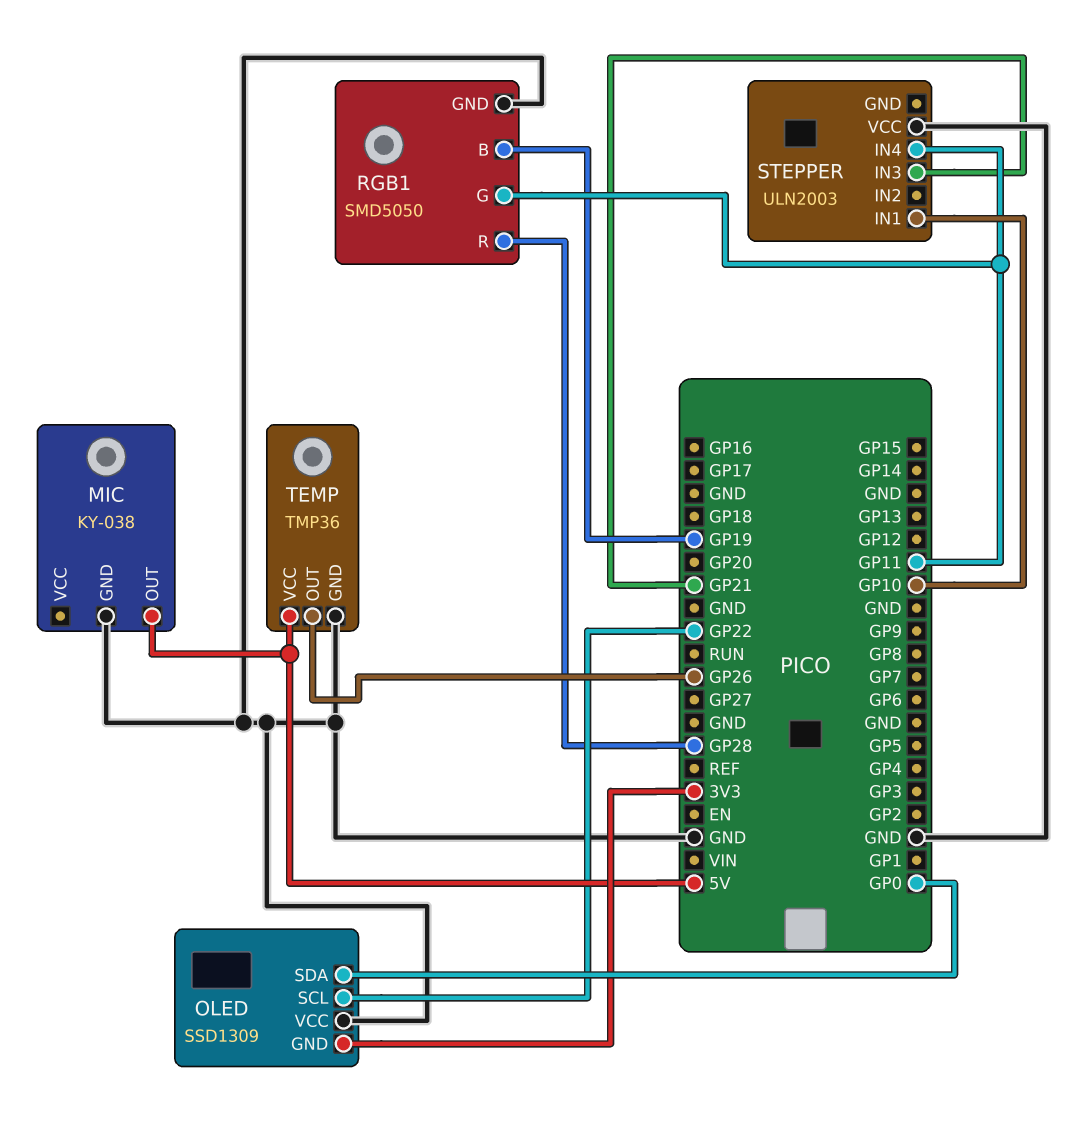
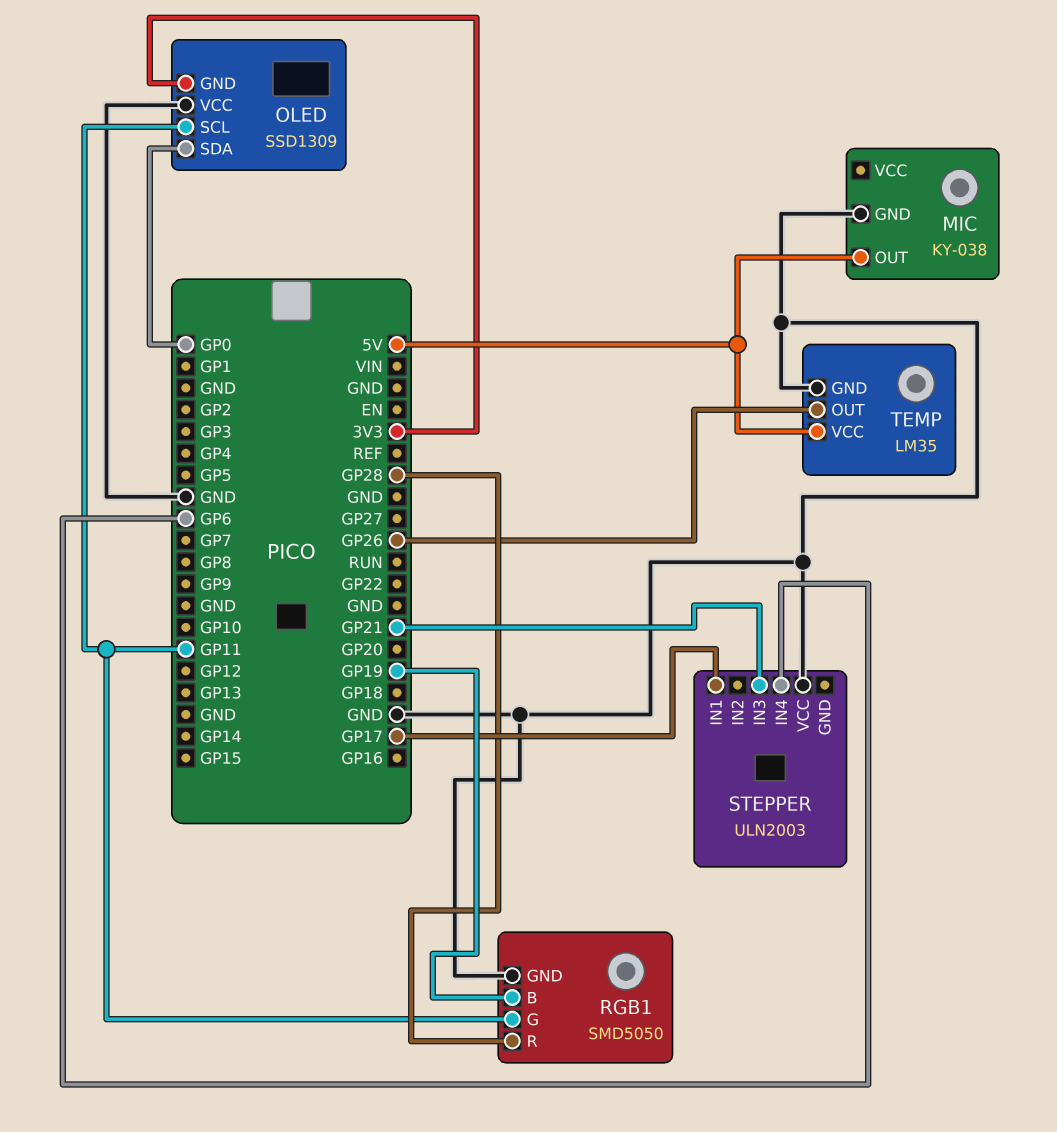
OLED pin SCL: GP22 -> GP11
STEPPER pin IN1: GP10 -> GP17
STEPPER pin IN4: GP11 -> GP6
TEMP: TMP36 -> LM35

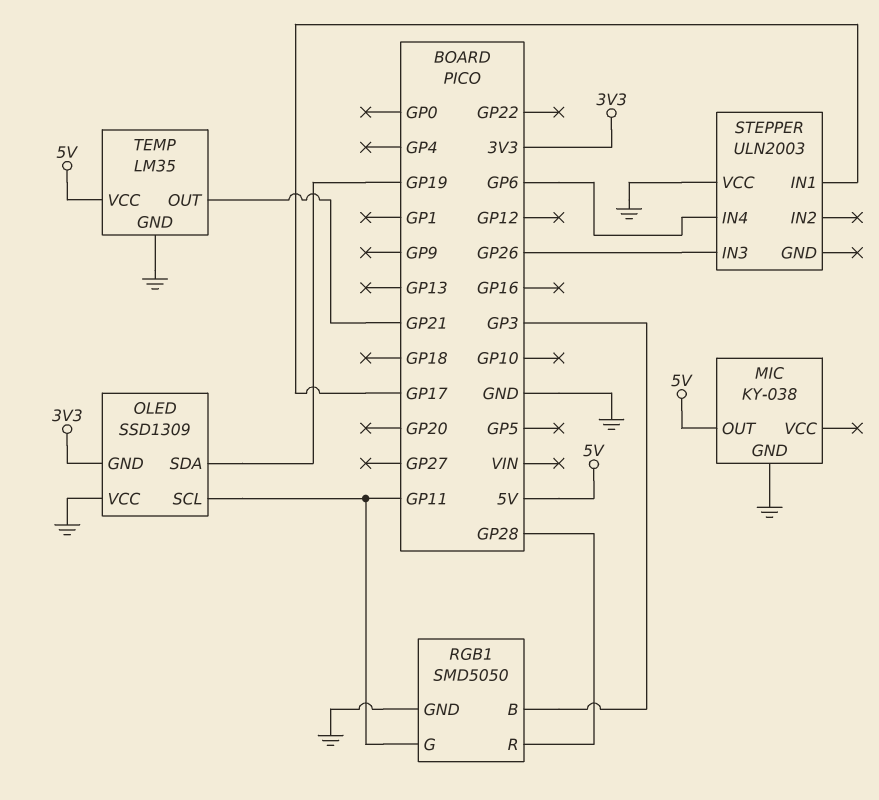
OLED pin SDA: GP0 -> GP19
RGB1 pin B: GP19 -> GP3
STEPPER pin IN3: GP21 -> GP26
TEMP pin OUT: GP26 -> GP21

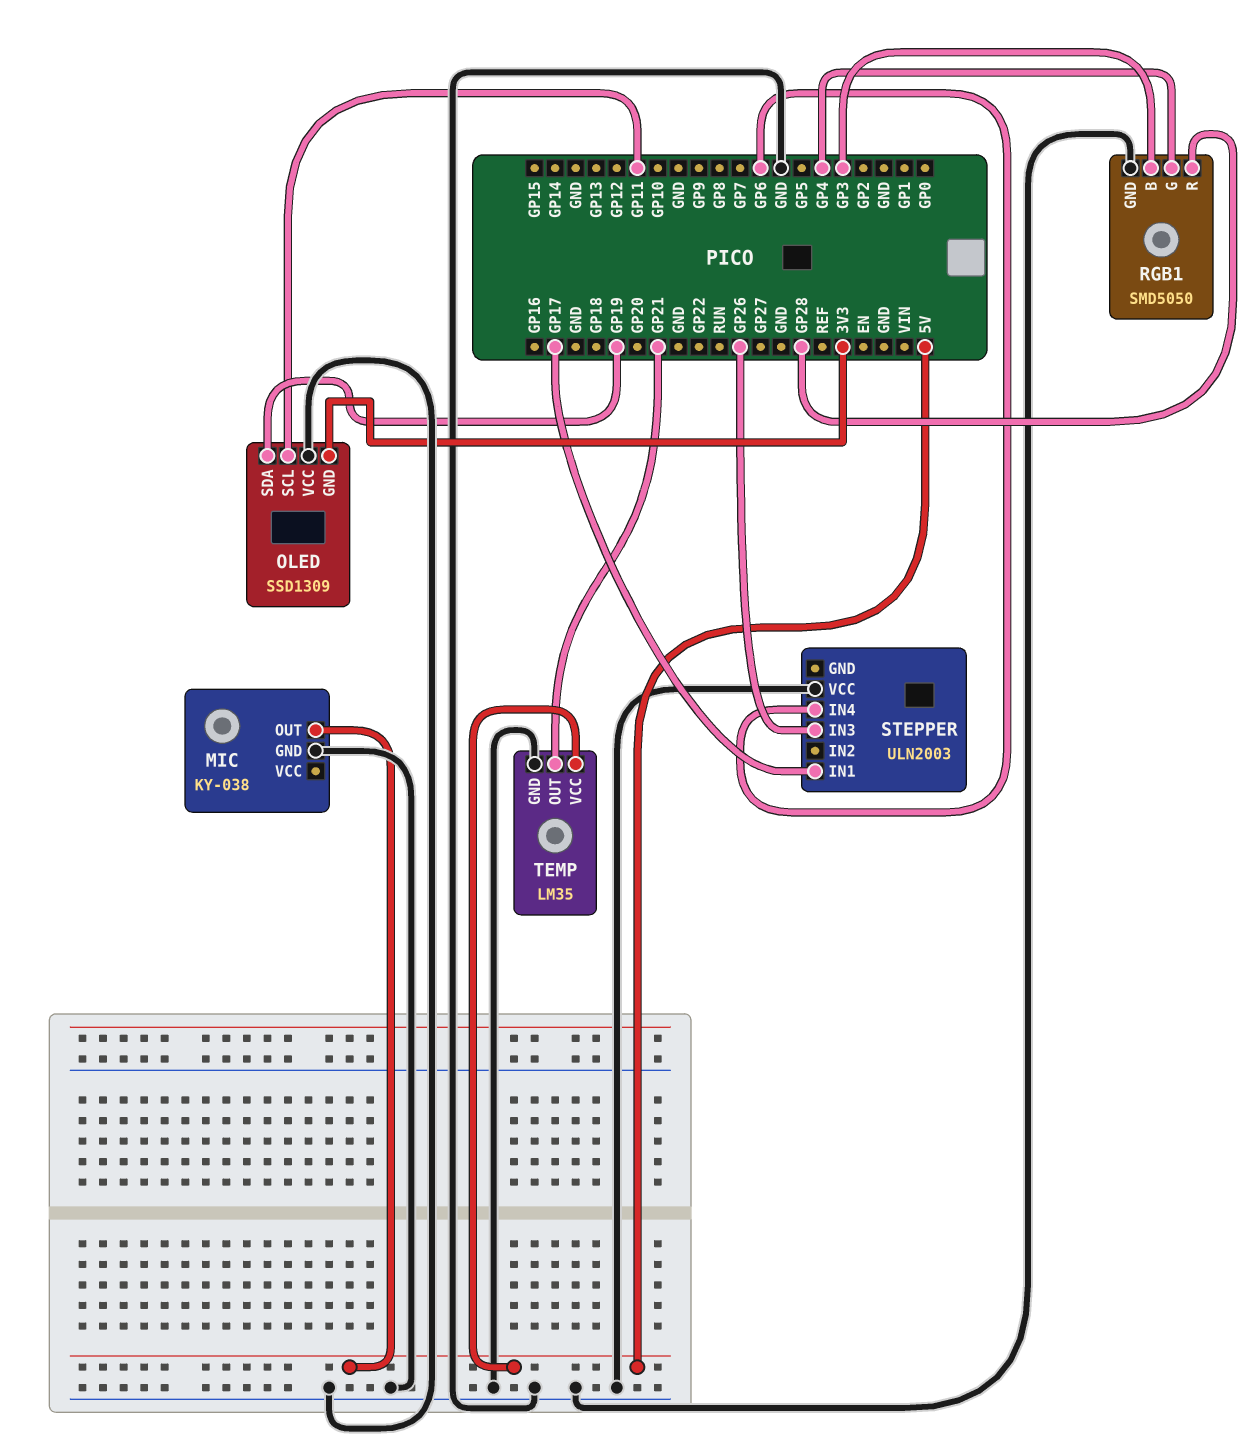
RGB1 pin G: GP11 -> GP4

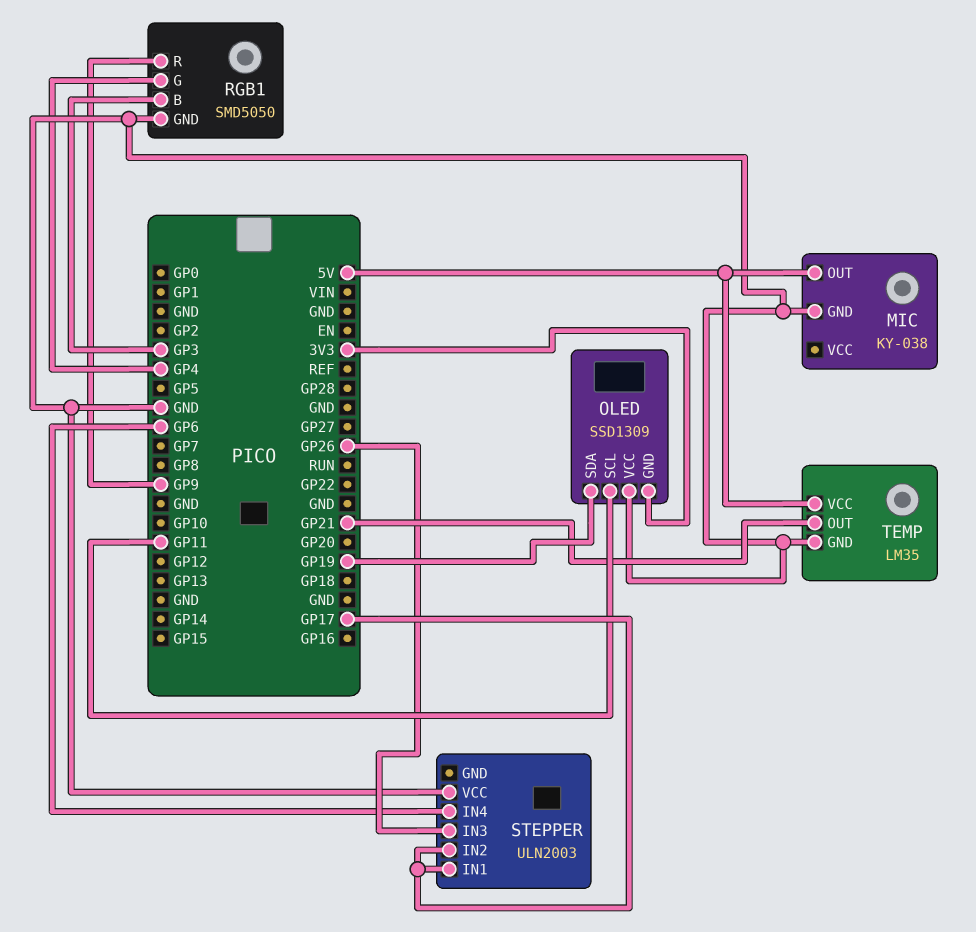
RGB1 pin R: GP28 -> GP9
STEPPER pin IN2: none -> GP17

